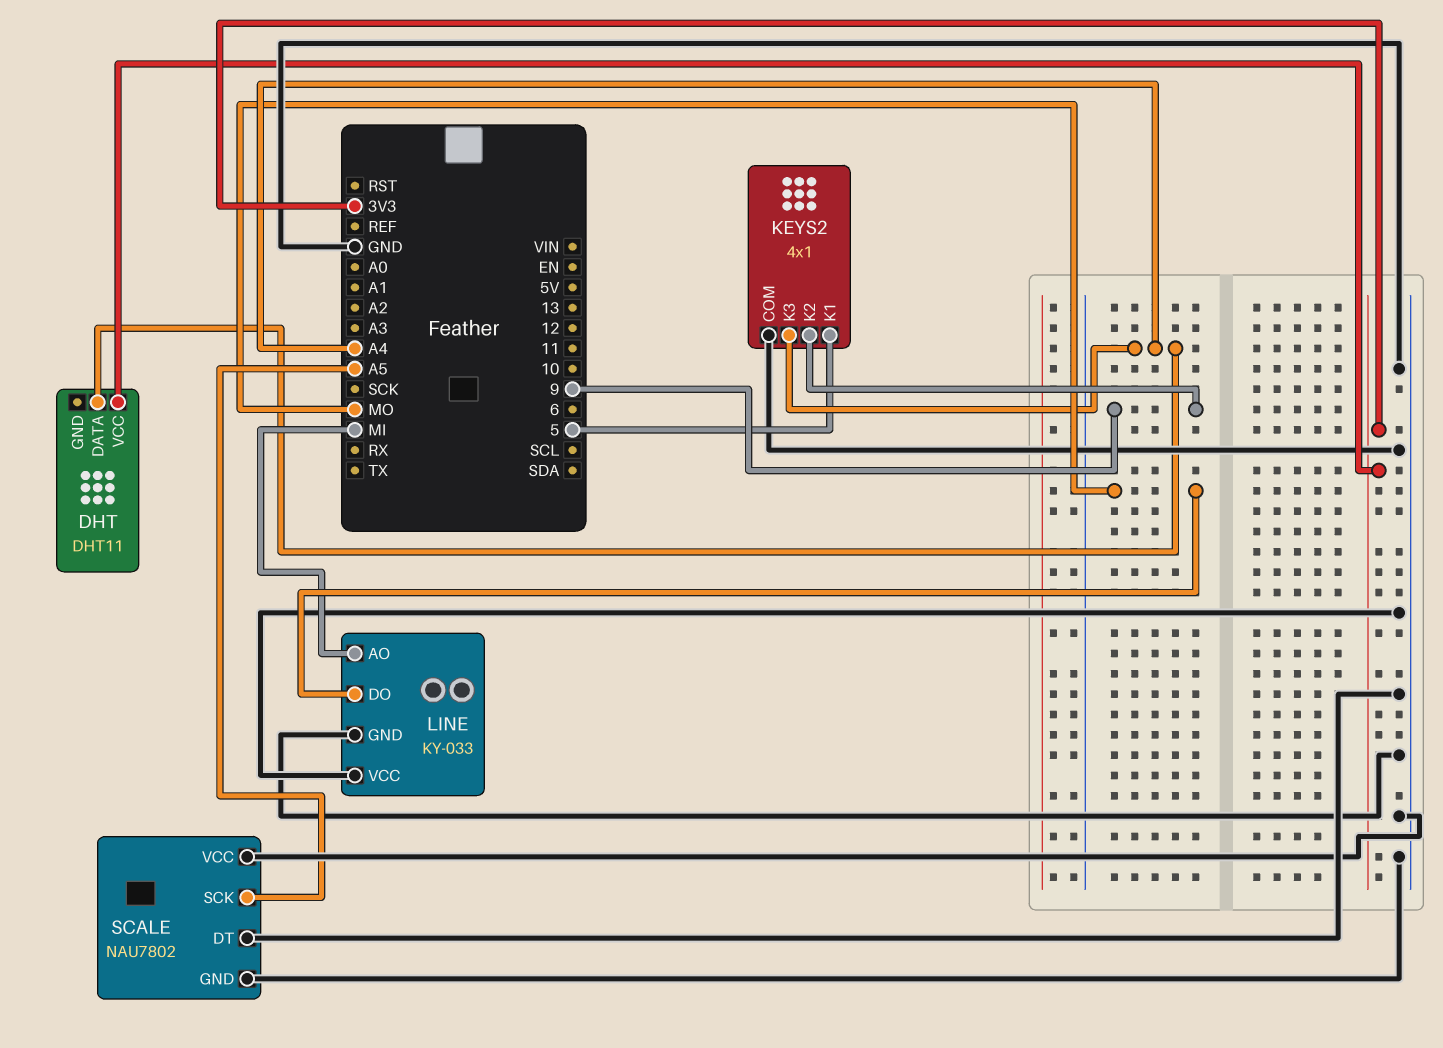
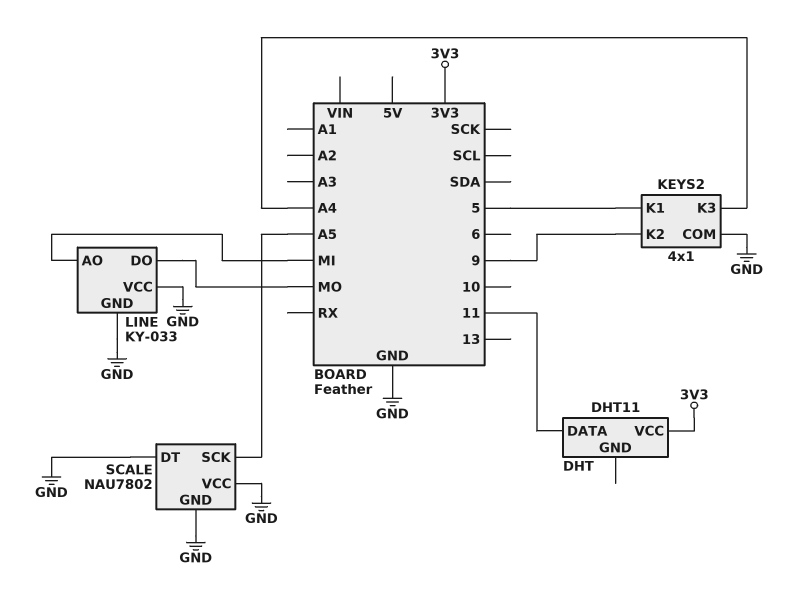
DHT pin DATA: A4 -> 11

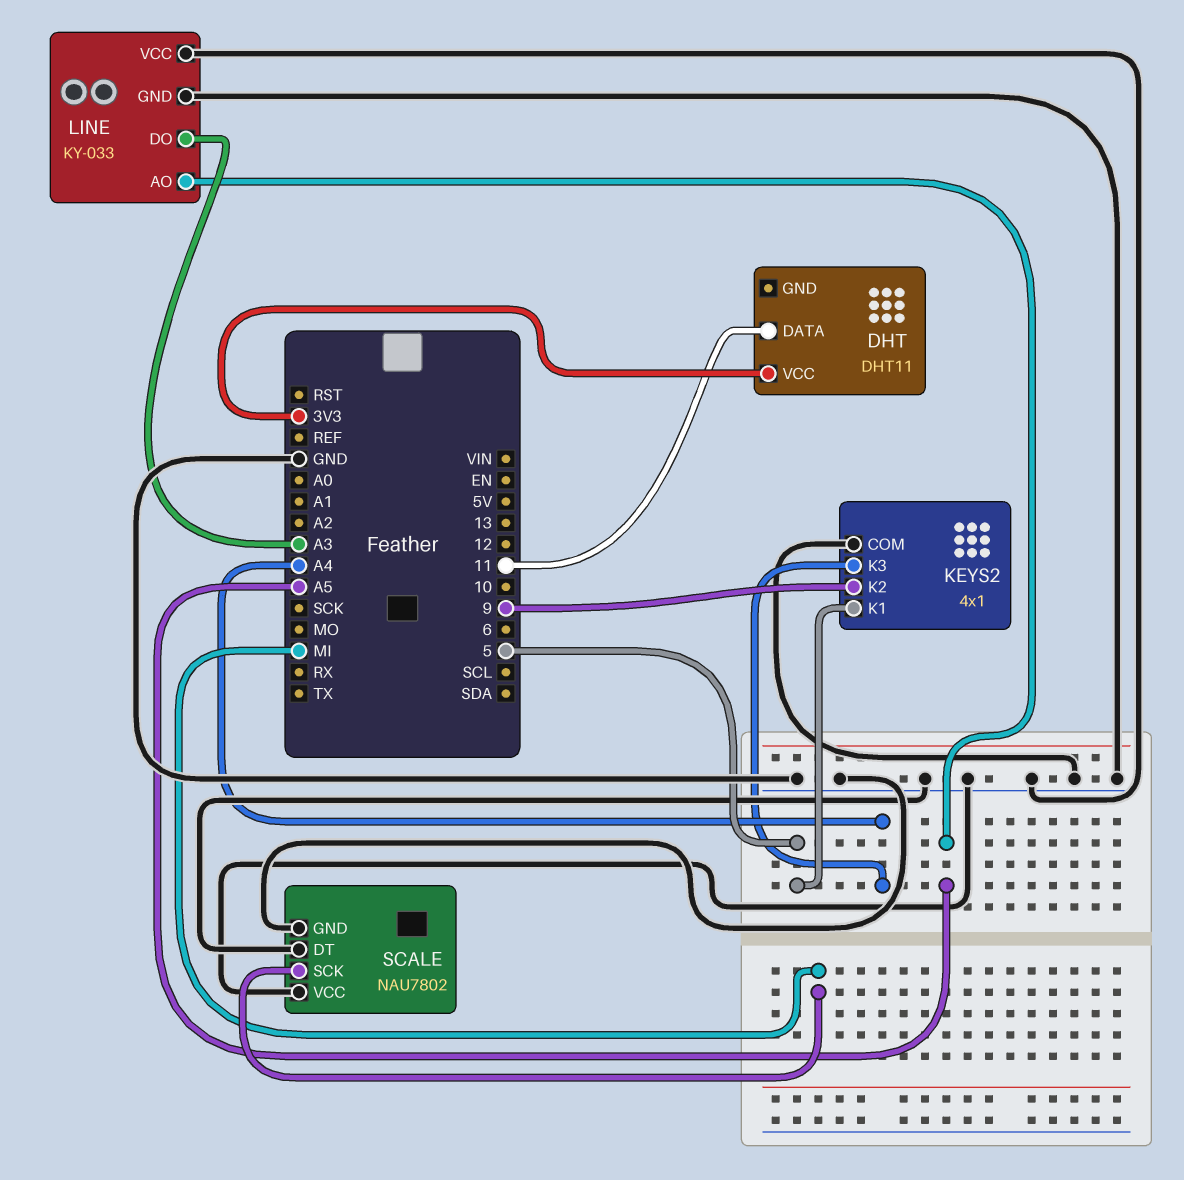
LINE pin AO: MI -> A5
LINE pin DO: MO -> A3
SCALE pin SCK: A5 -> MI

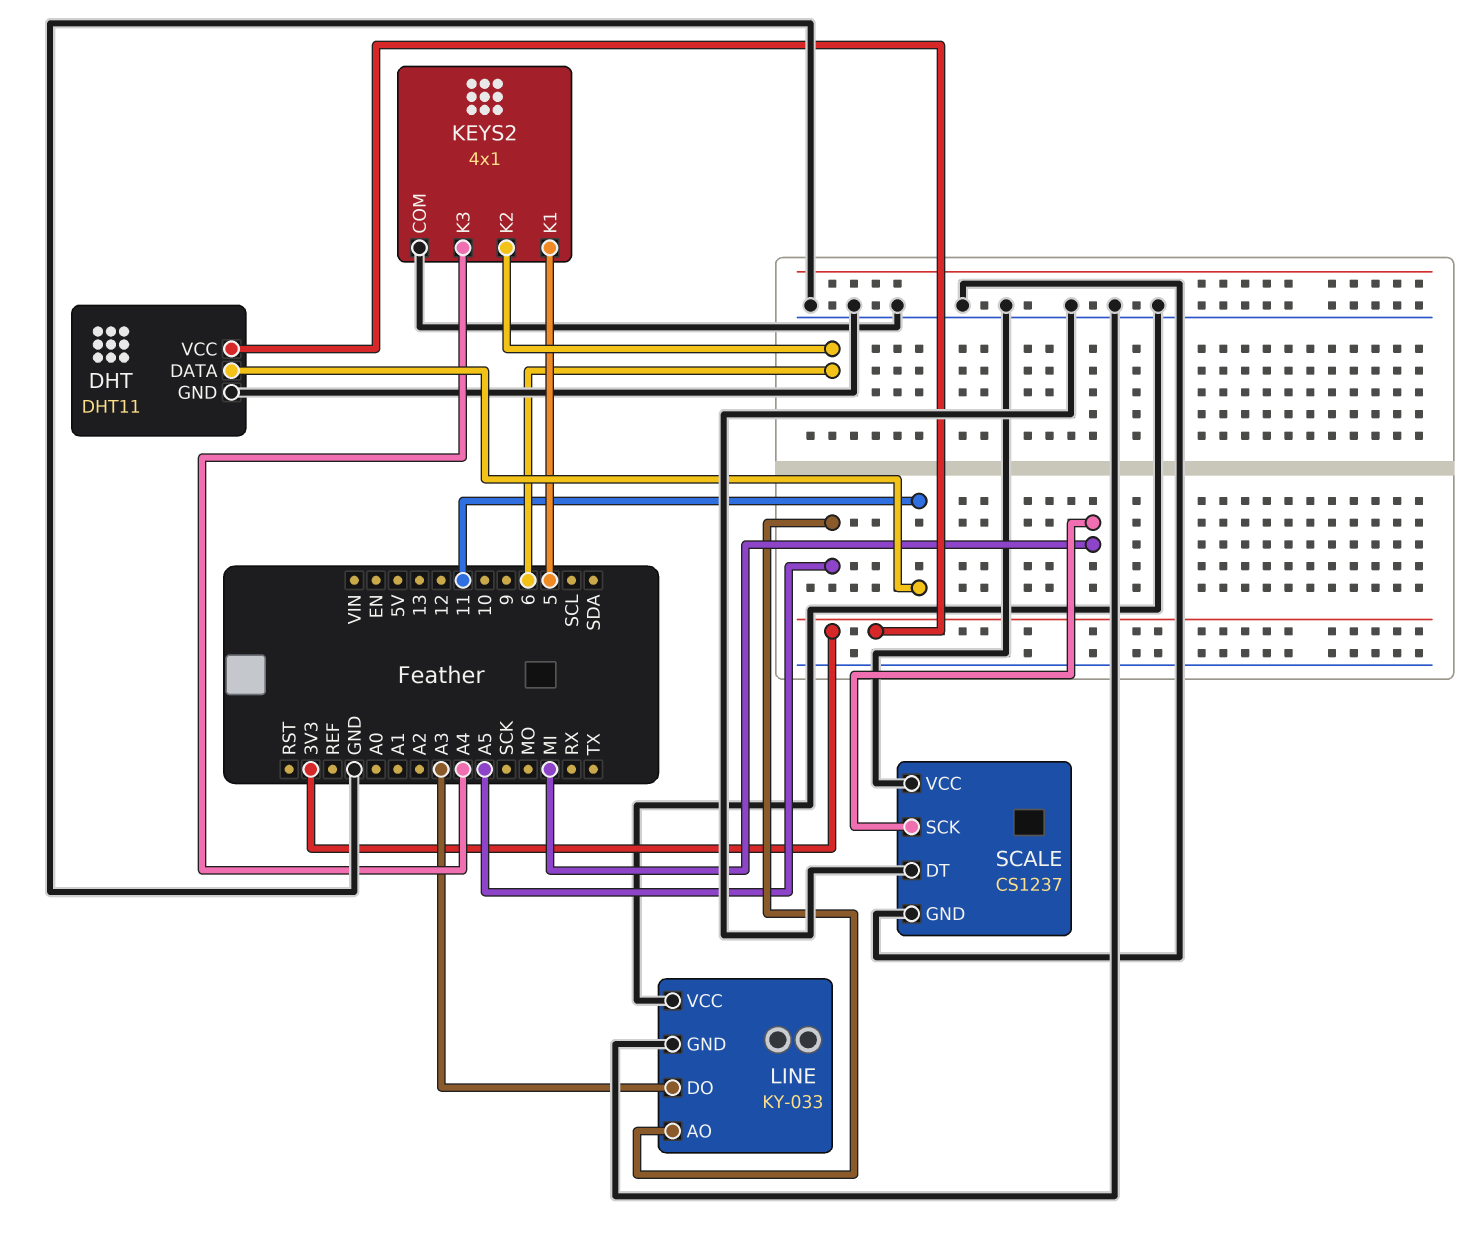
DHT pin GND: none -> GND
KEYS2 pin K2: 9 -> 6
SCALE: NAU7802 -> CS1237

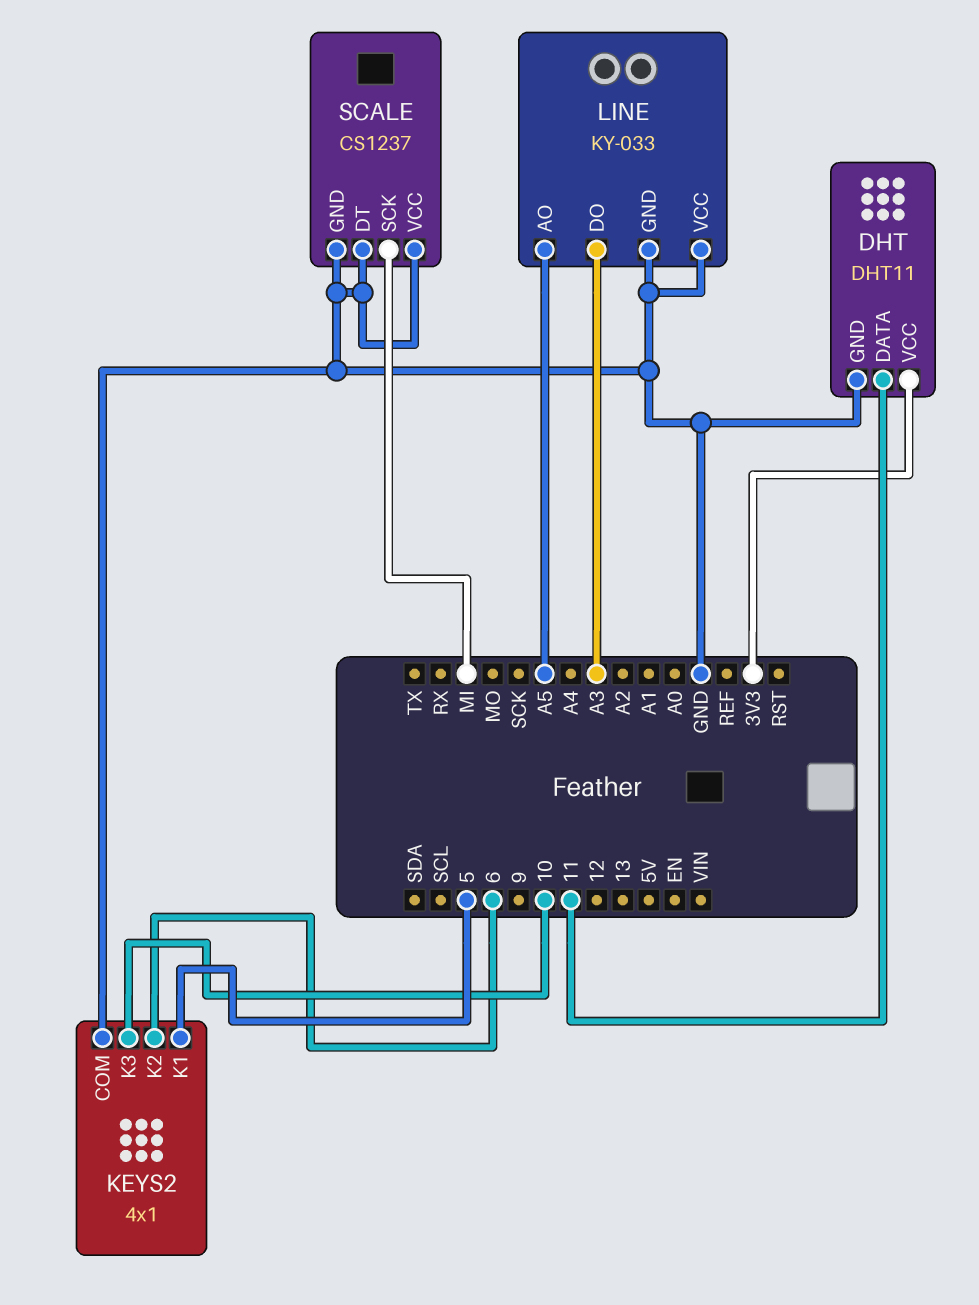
KEYS2 pin K3: A4 -> 10

